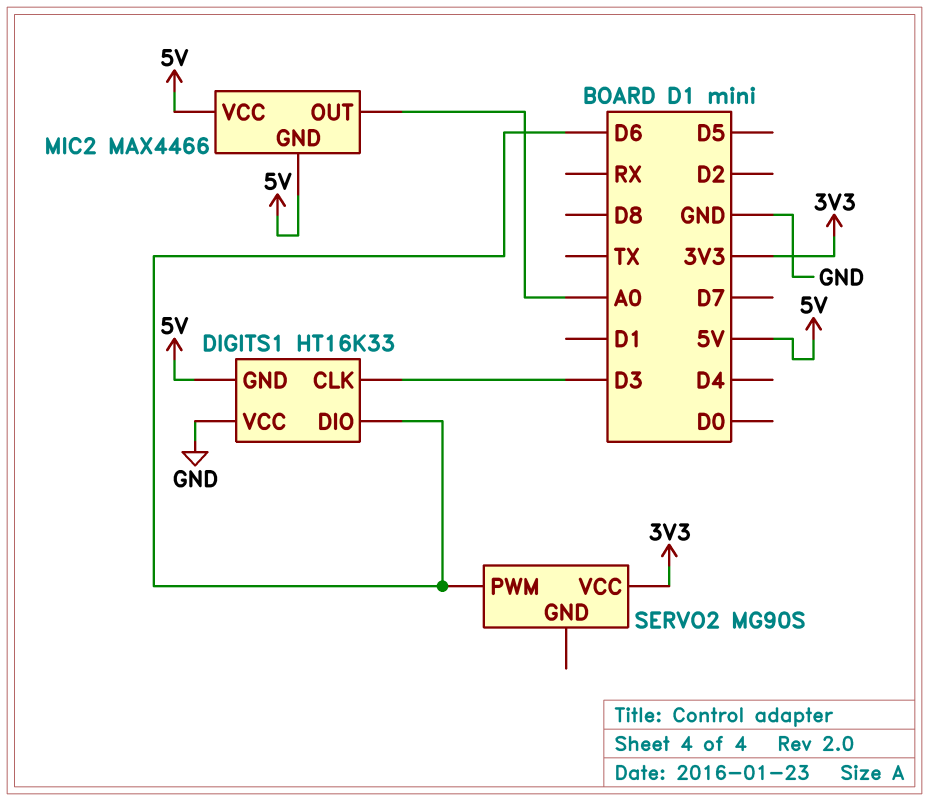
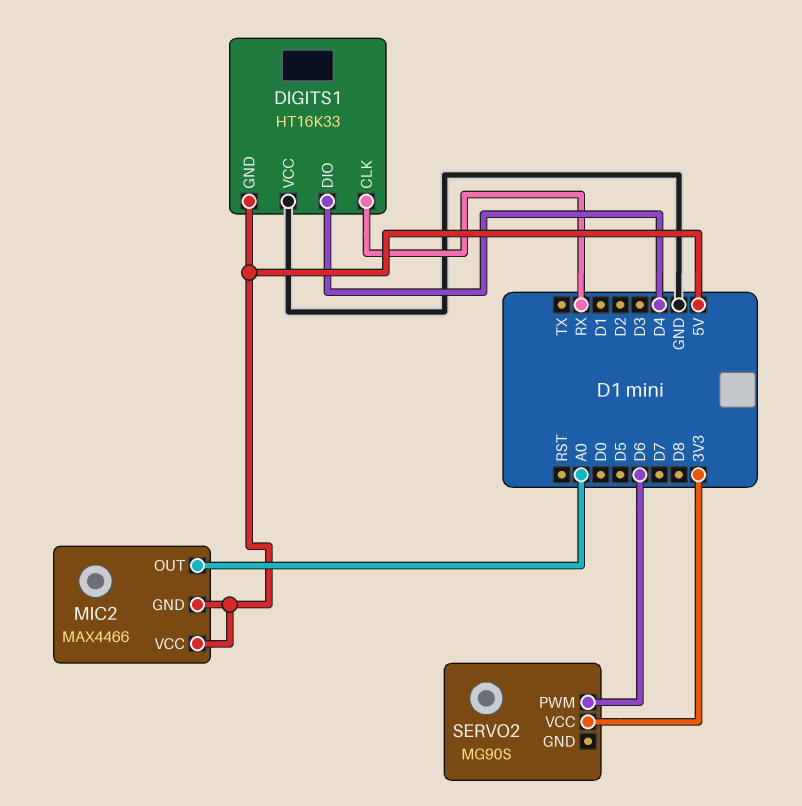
DIGITS1 pin CLK: D3 -> RX
DIGITS1 pin DIO: D6 -> D4

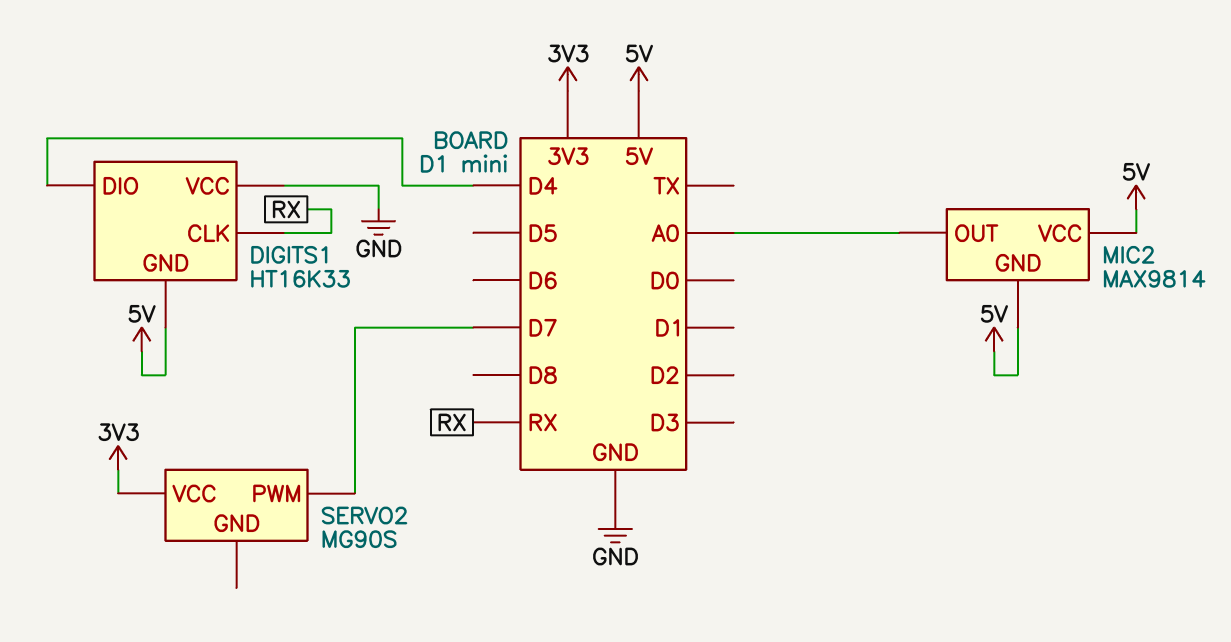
MIC2: MAX4466 -> MAX9814
SERVO2 pin PWM: D6 -> D7

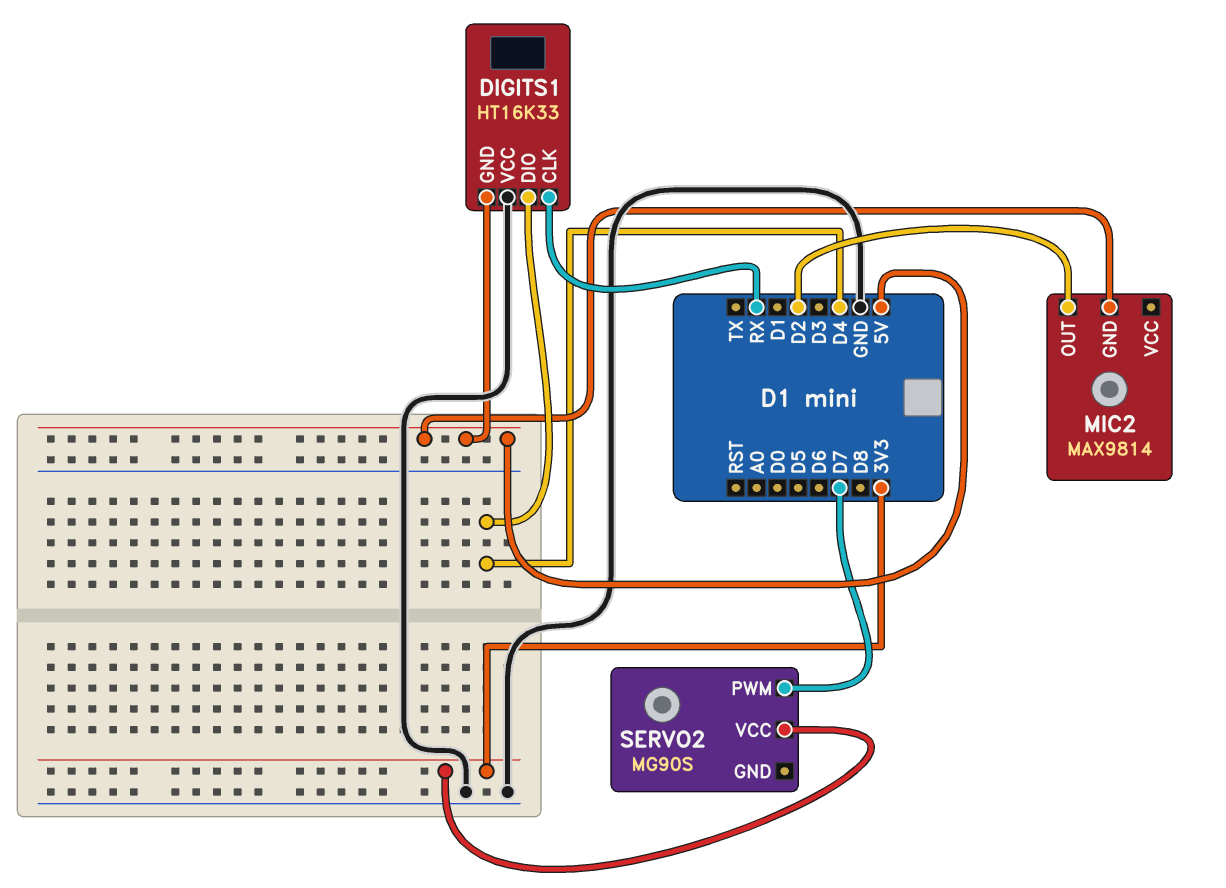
MIC2 pin OUT: A0 -> D2
MIC2 pin VCC: 5V -> none

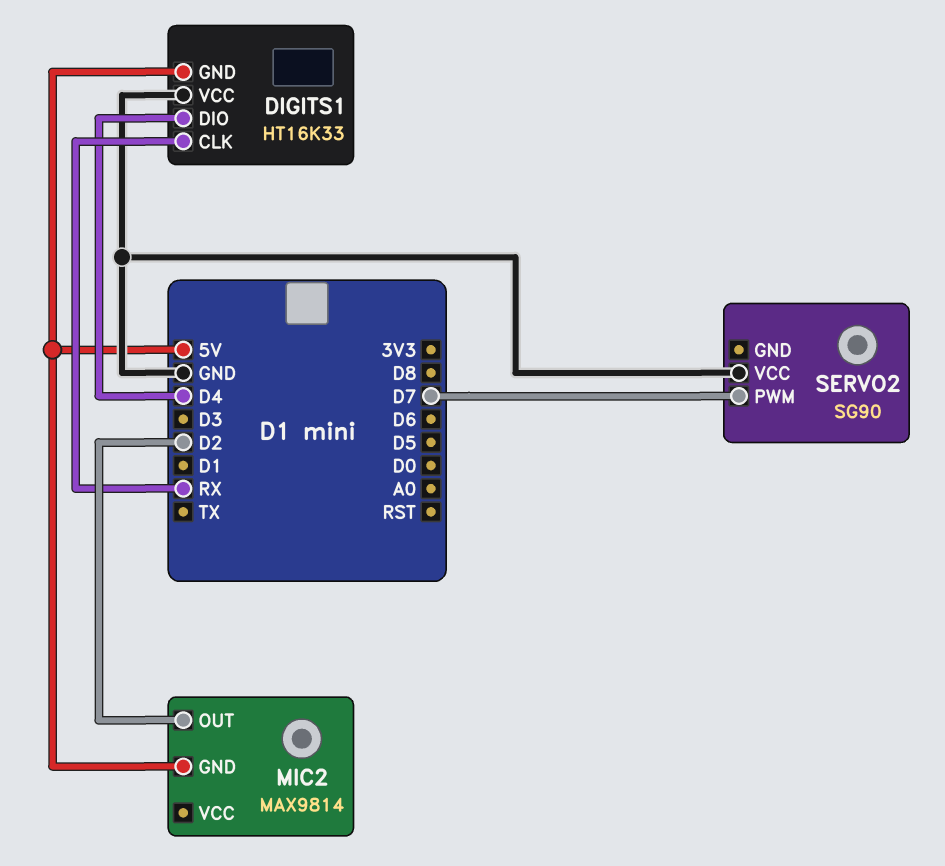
SERVO2: MG90S -> SG90
SERVO2 pin VCC: 3V3 -> GND

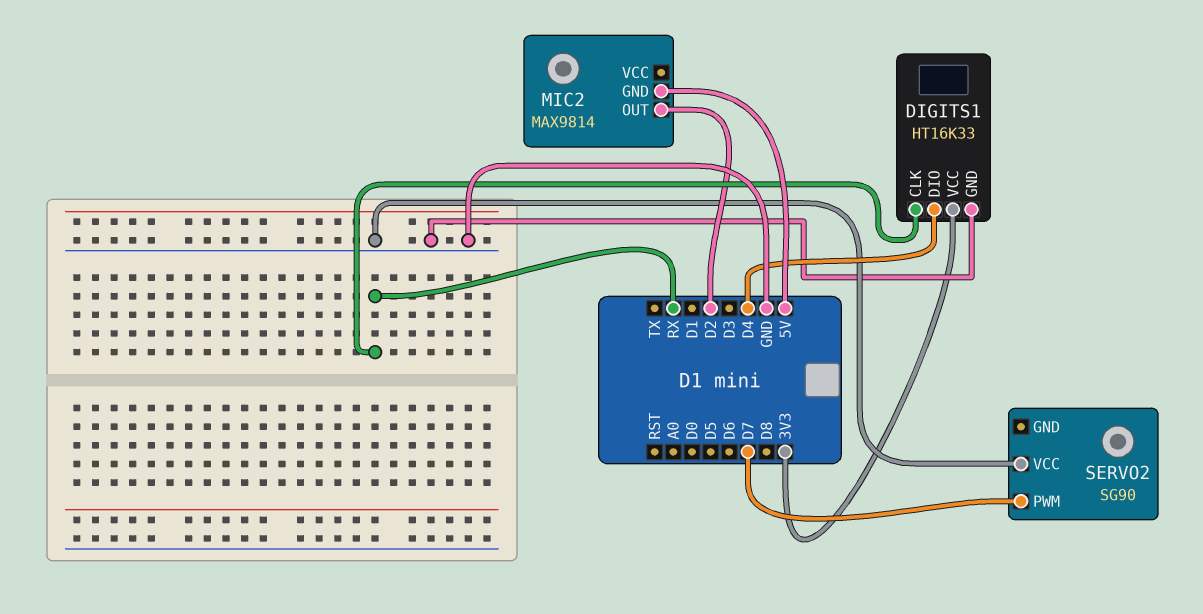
DIGITS1 pin GND: 5V -> GND
DIGITS1 pin VCC: GND -> 3V3

